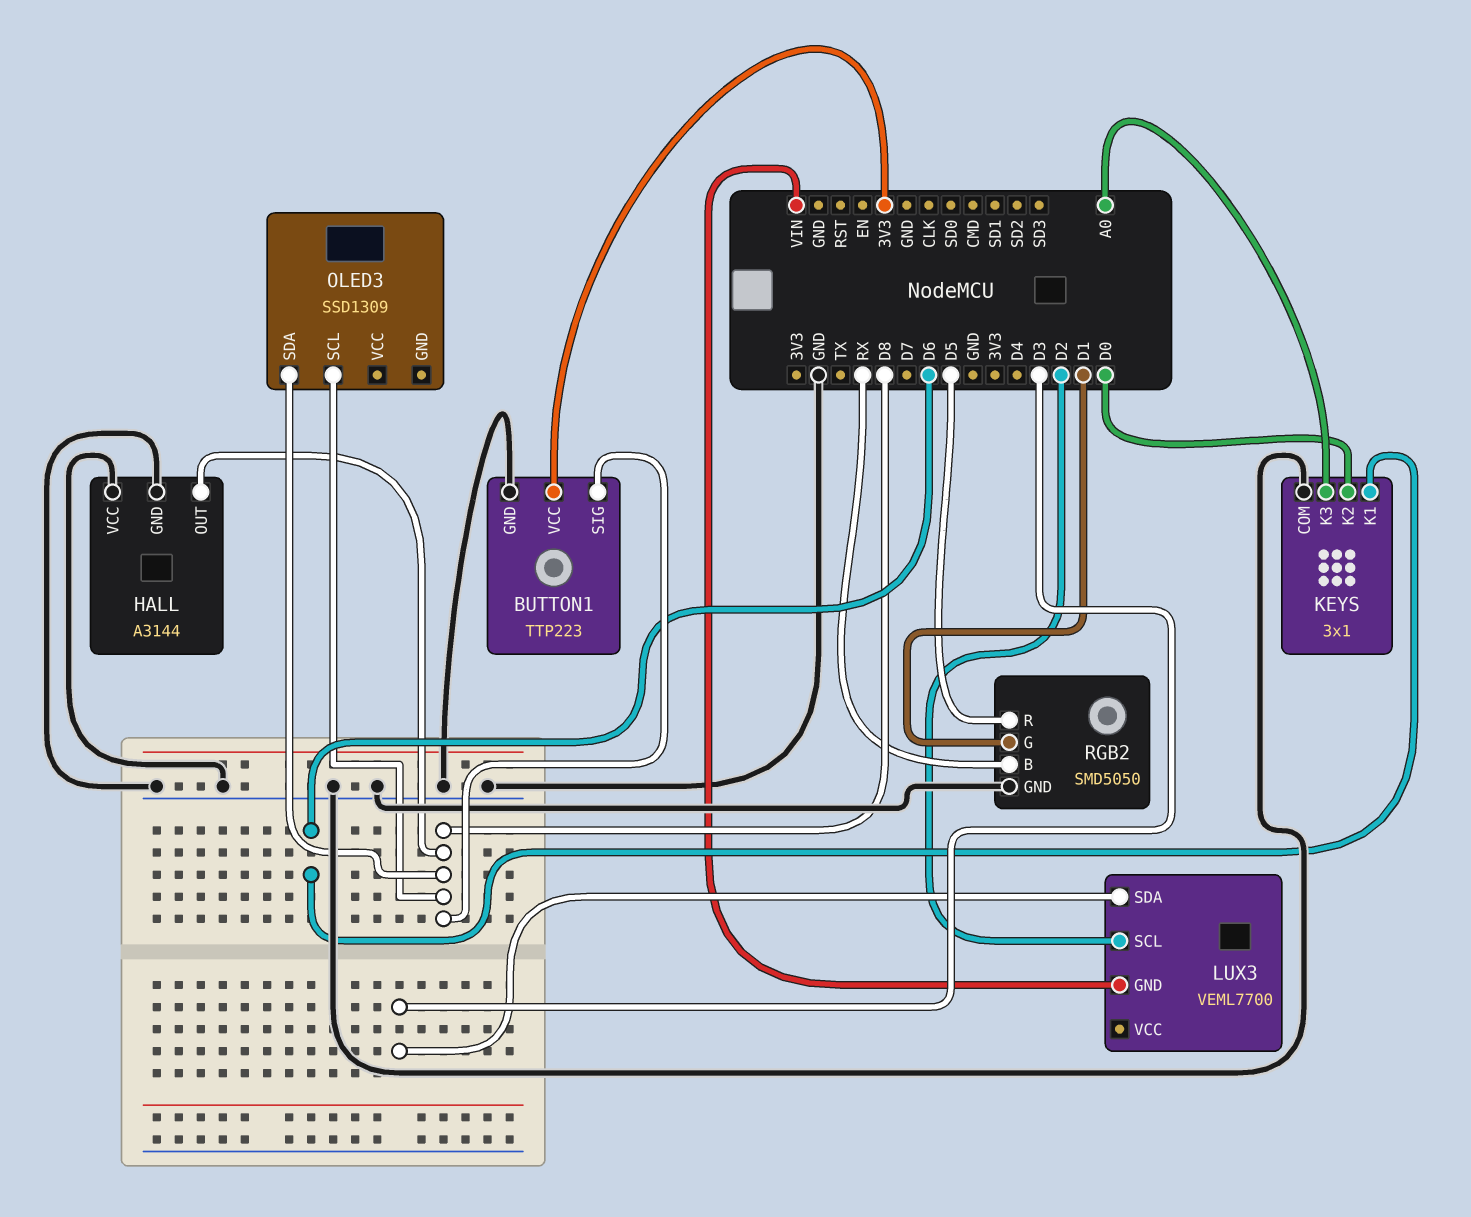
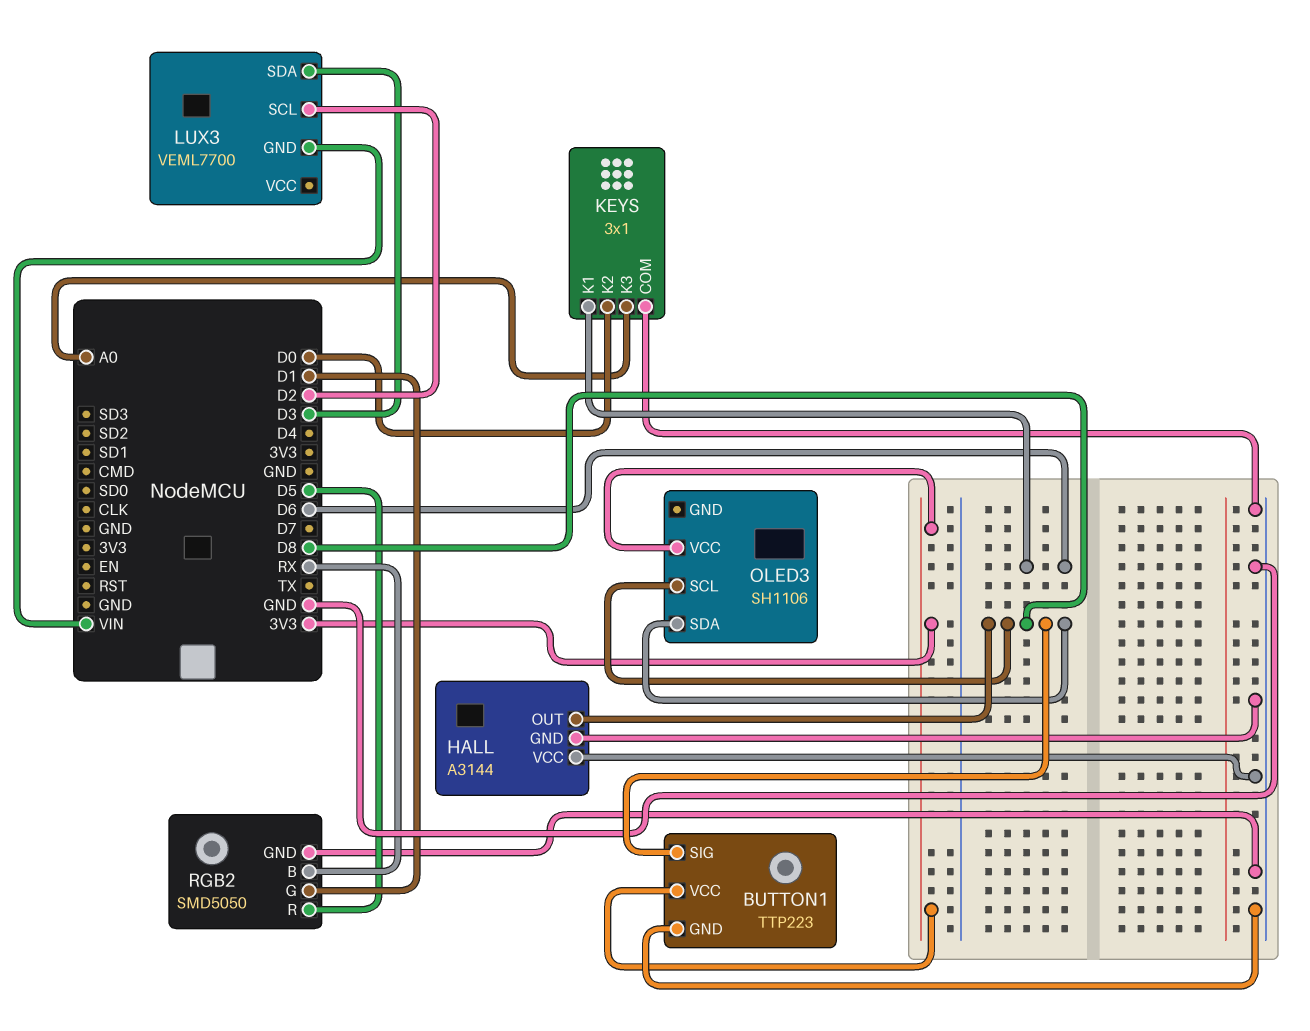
OLED3: SSD1309 -> SH1106
OLED3 pin VCC: none -> 3V3

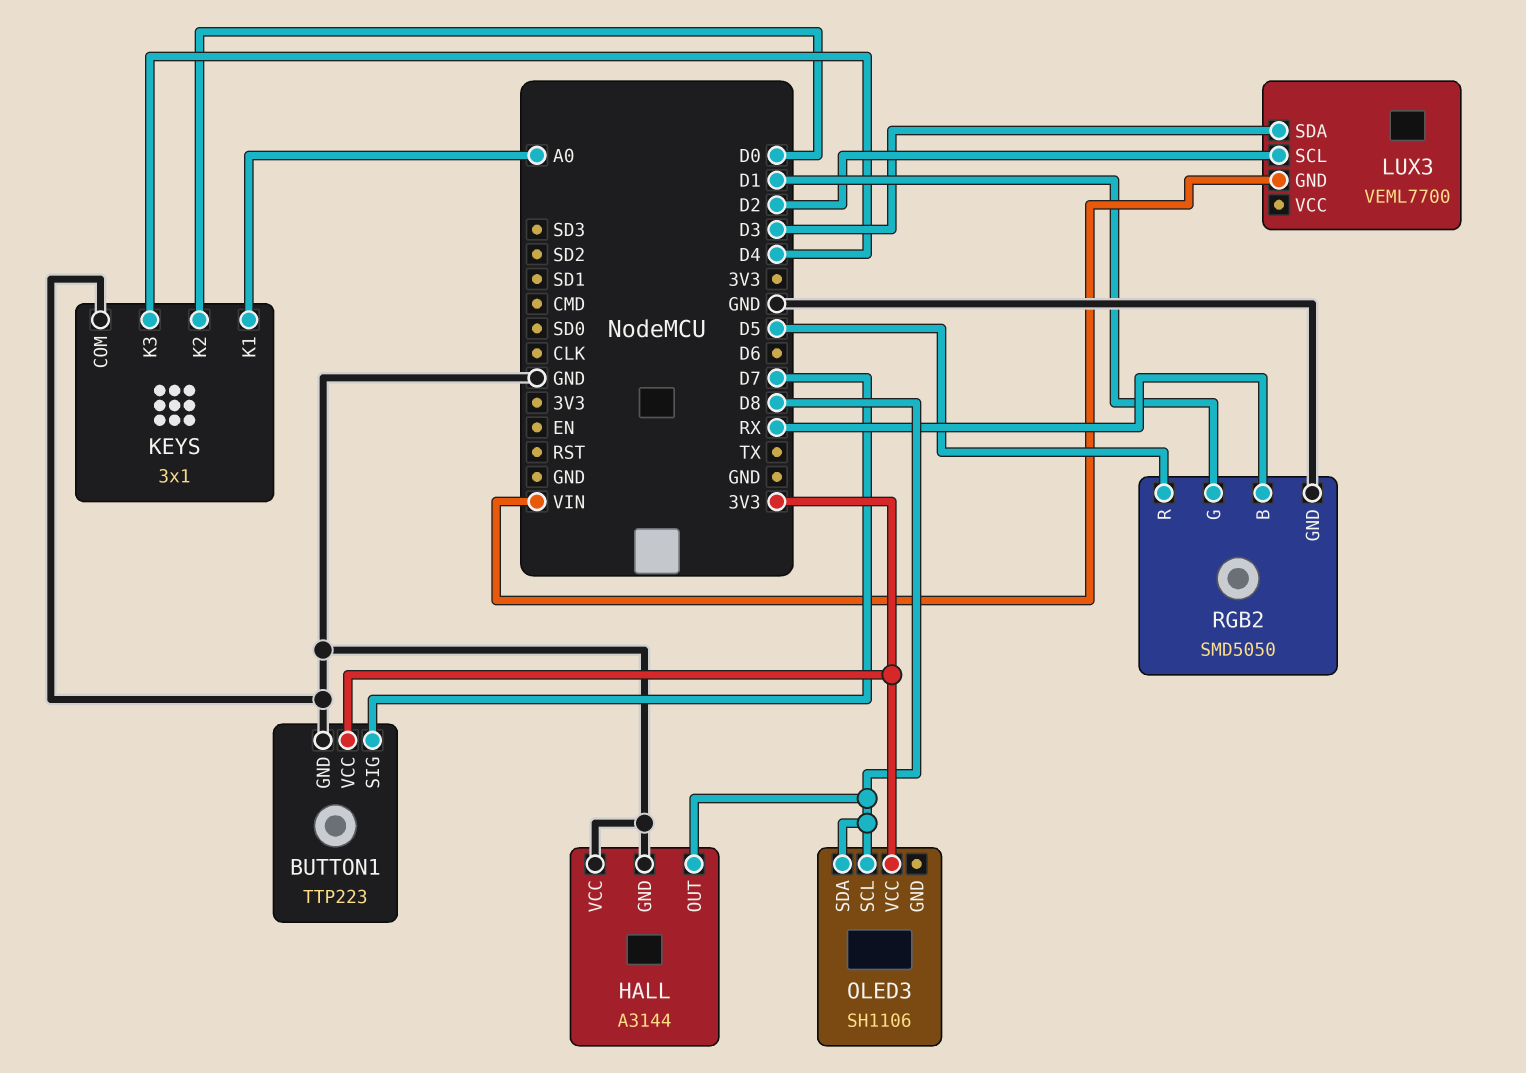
BUTTON1 pin SIG: D8 -> D7
KEYS pin K1: D6 -> A0
KEYS pin K3: A0 -> D4

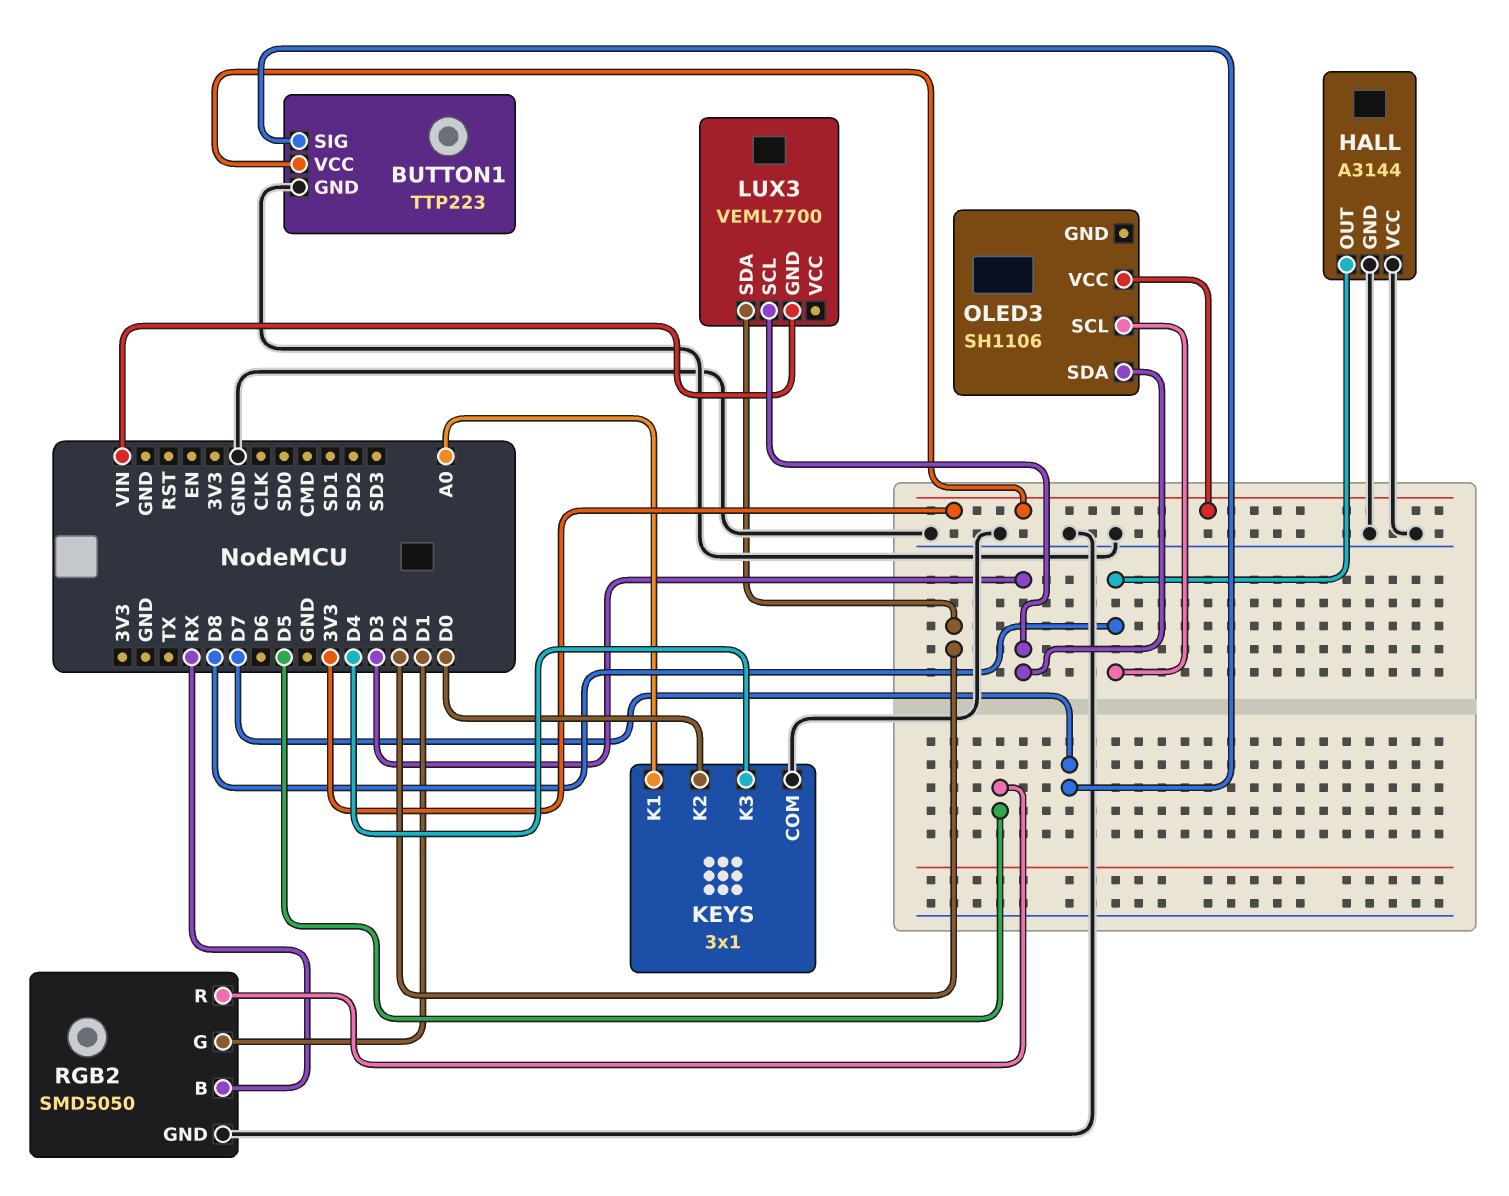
LUX3 pin SCL: D2 -> D3
LUX3 pin SDA: D3 -> D2
OLED3 pin SDA: D8 -> D3

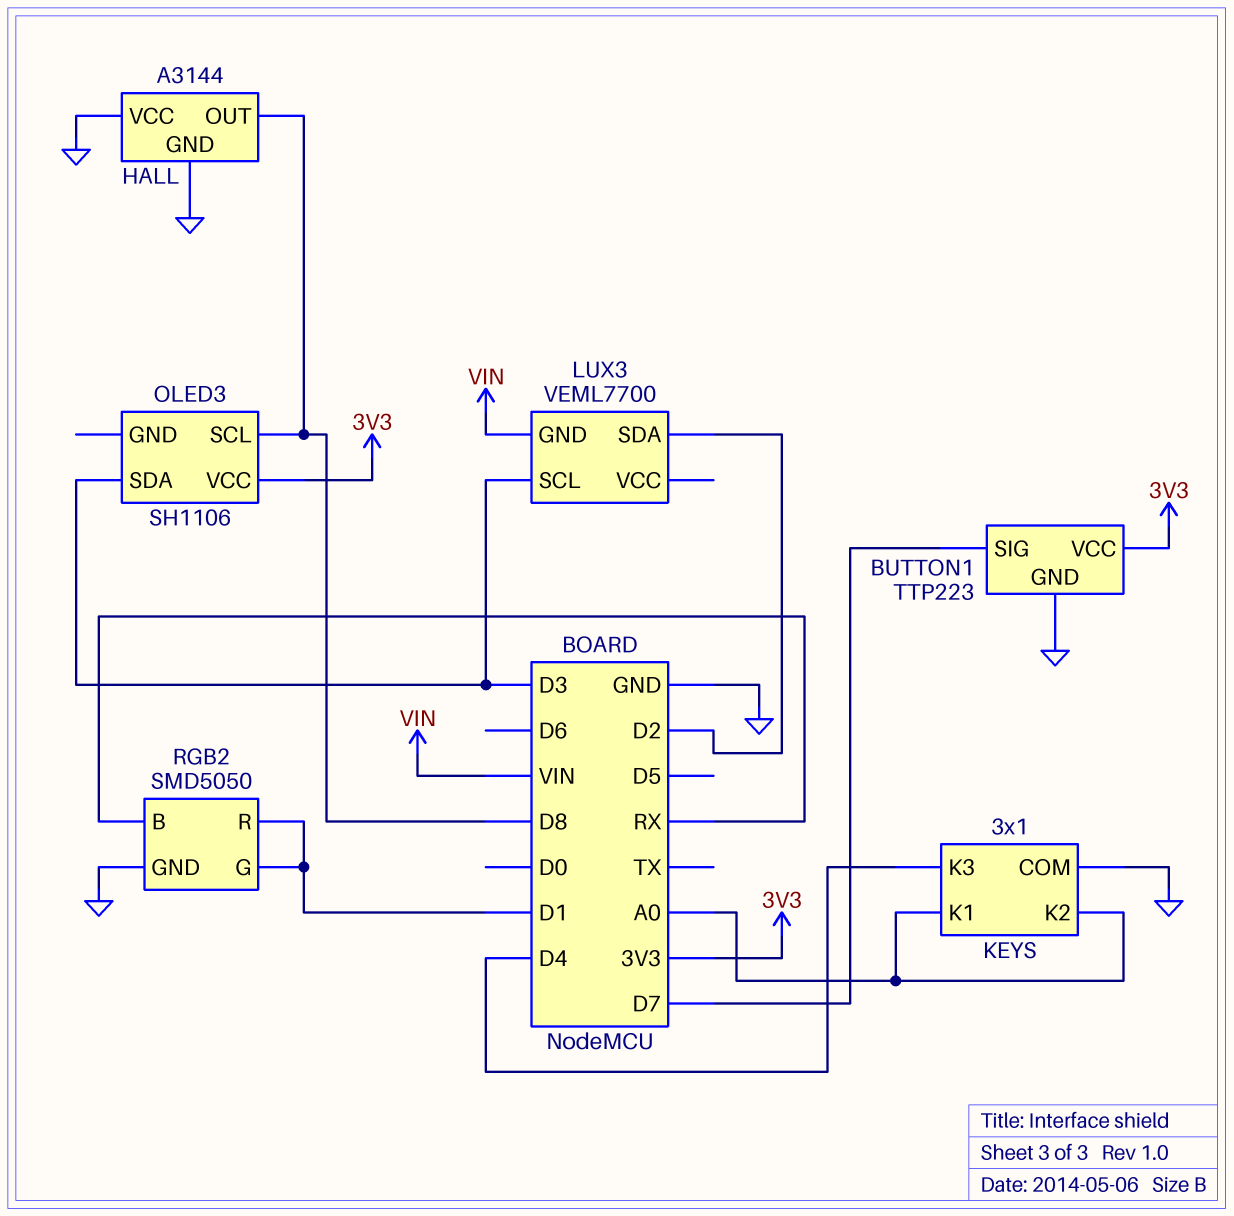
KEYS pin K2: D0 -> A0
RGB2 pin R: D5 -> D1

